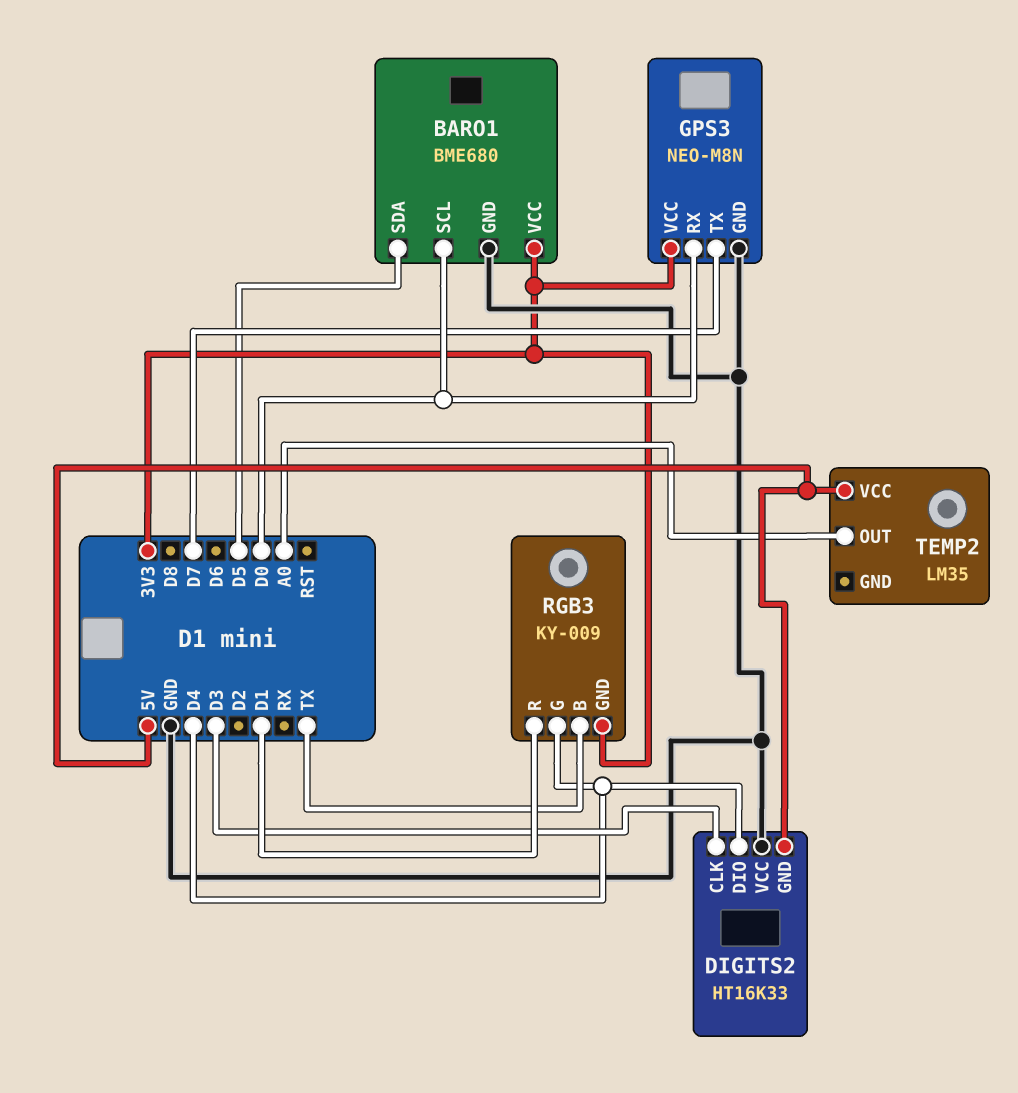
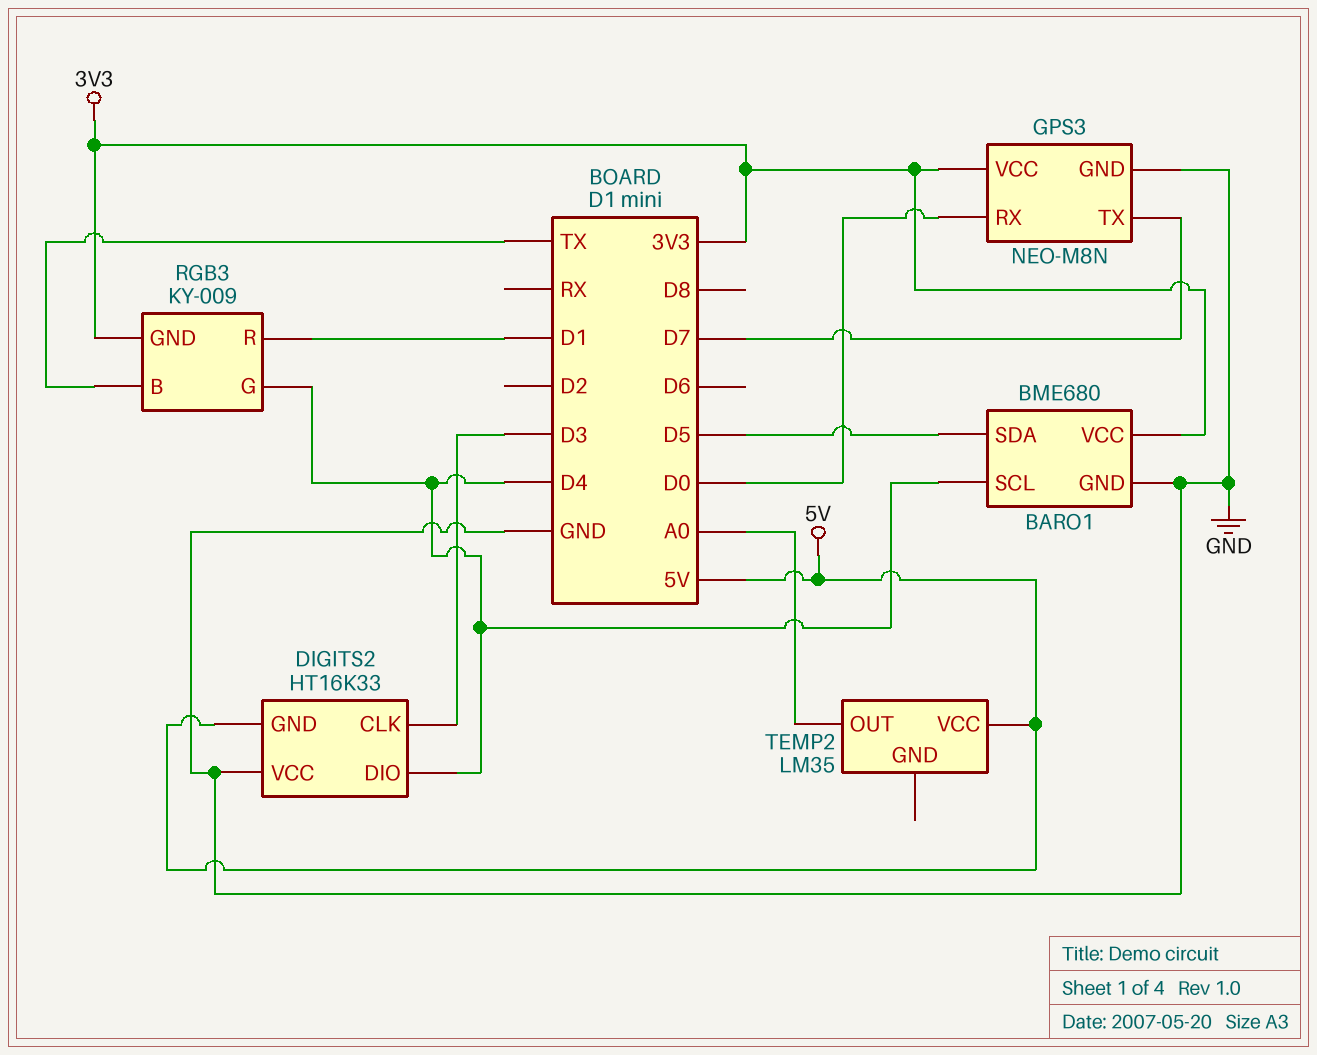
BARO1 pin SCL: D0 -> D4

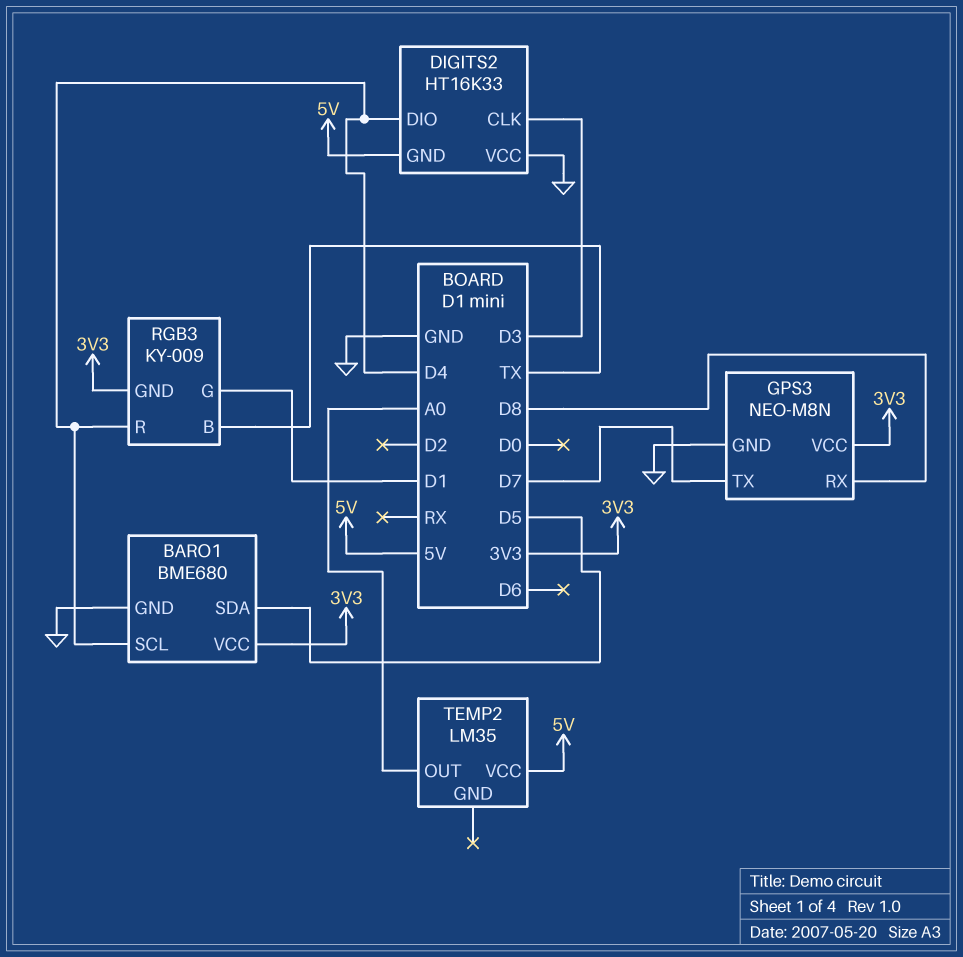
GPS3 pin RX: D0 -> D8
RGB3 pin G: D4 -> D1
RGB3 pin R: D1 -> D4

